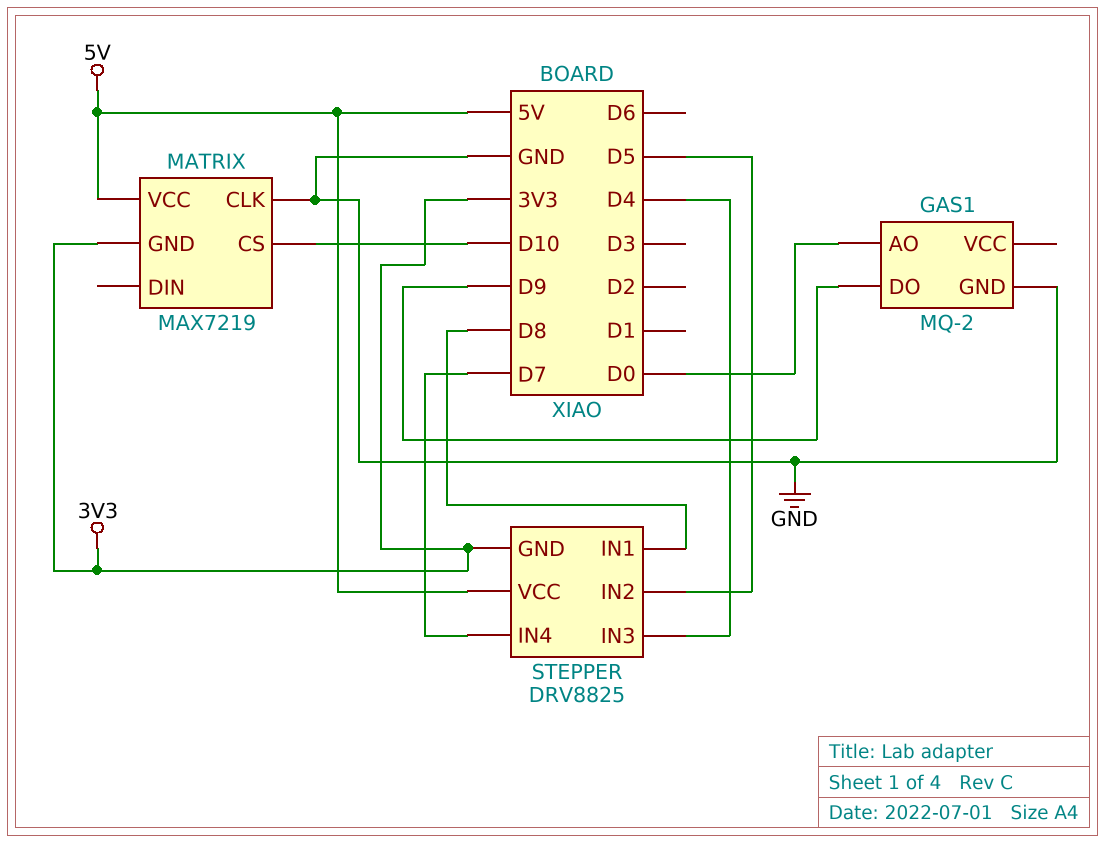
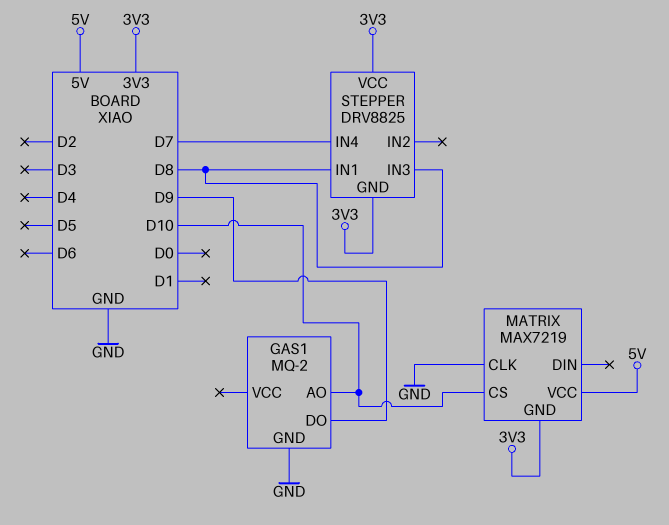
GAS1 pin AO: D0 -> D10
STEPPER pin IN2: D5 -> none
STEPPER pin IN3: D4 -> D8
STEPPER pin VCC: 5V -> 3V3

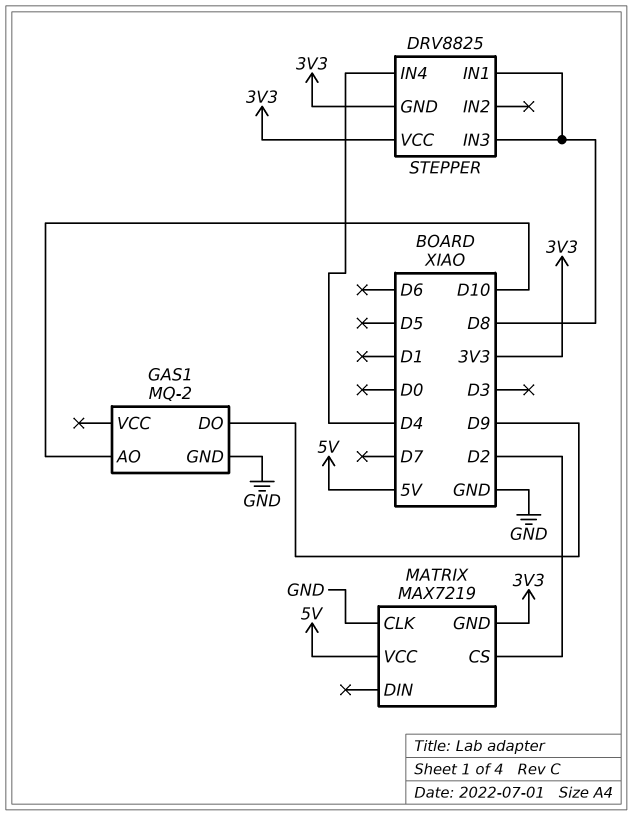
MATRIX pin CS: D10 -> D2
STEPPER pin IN4: D7 -> D4

